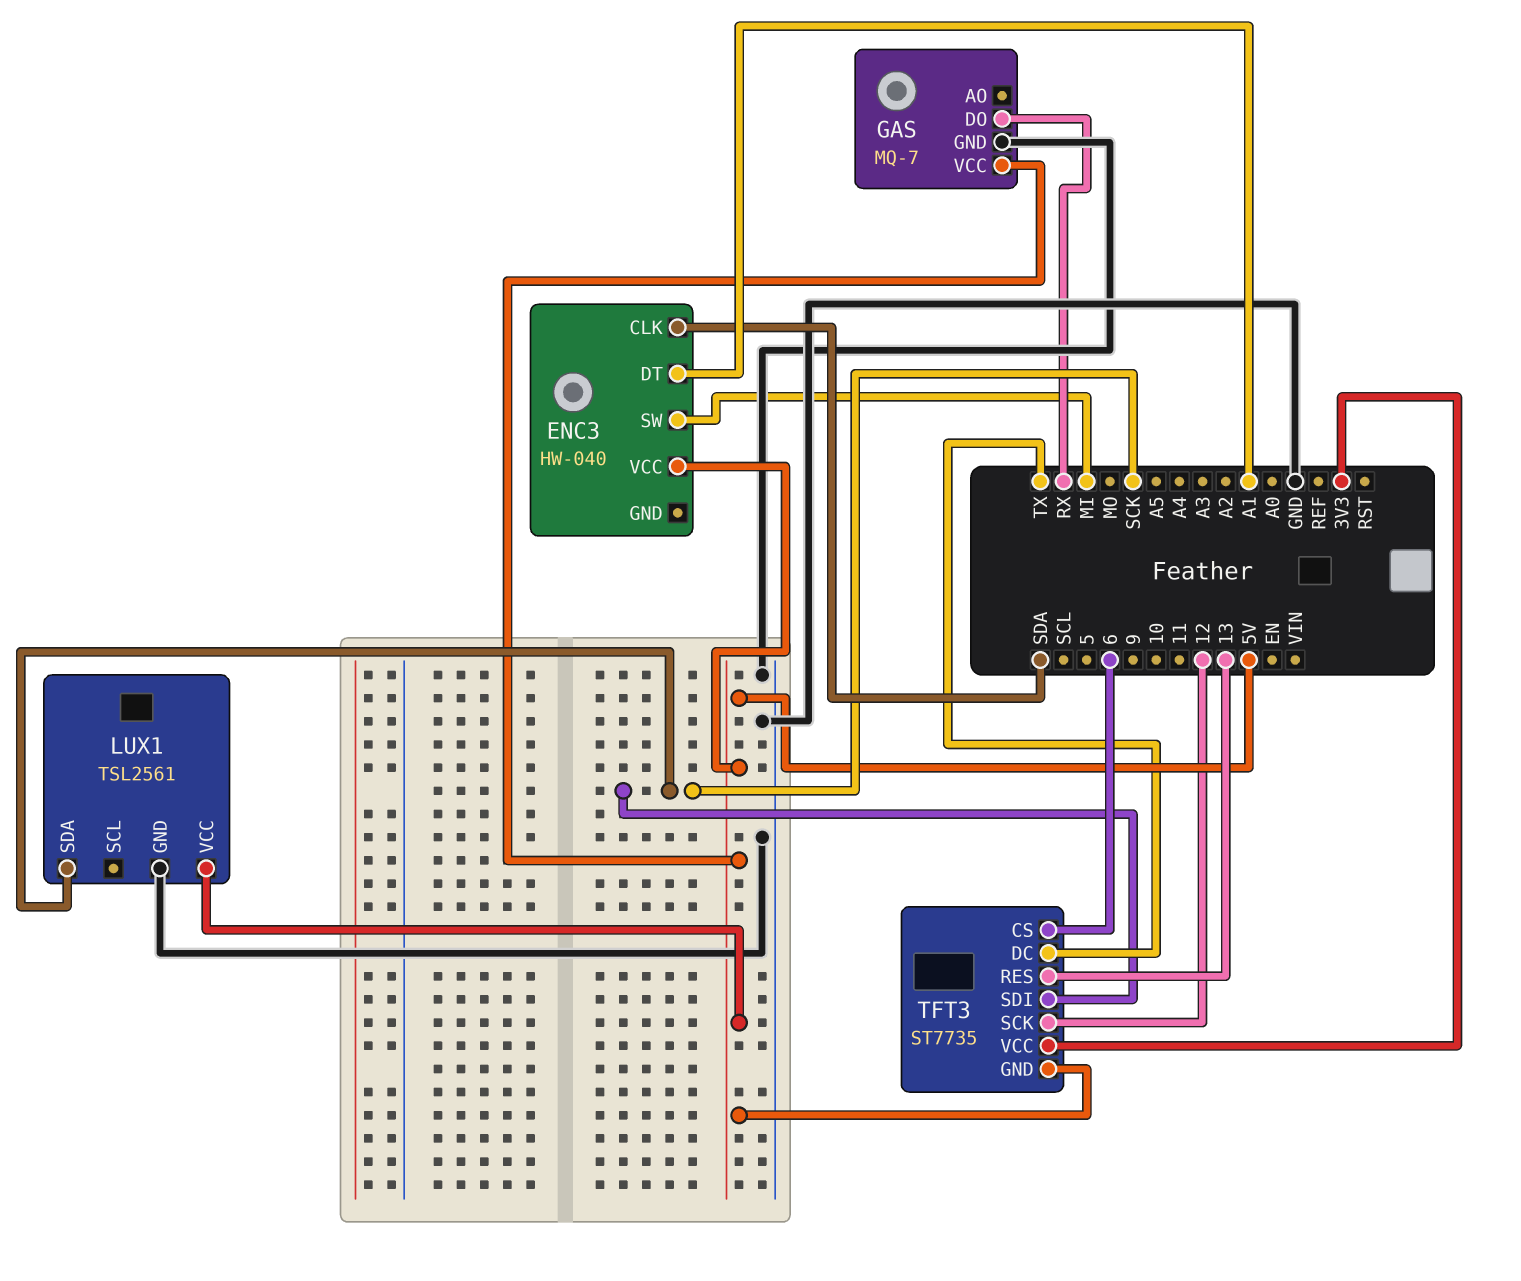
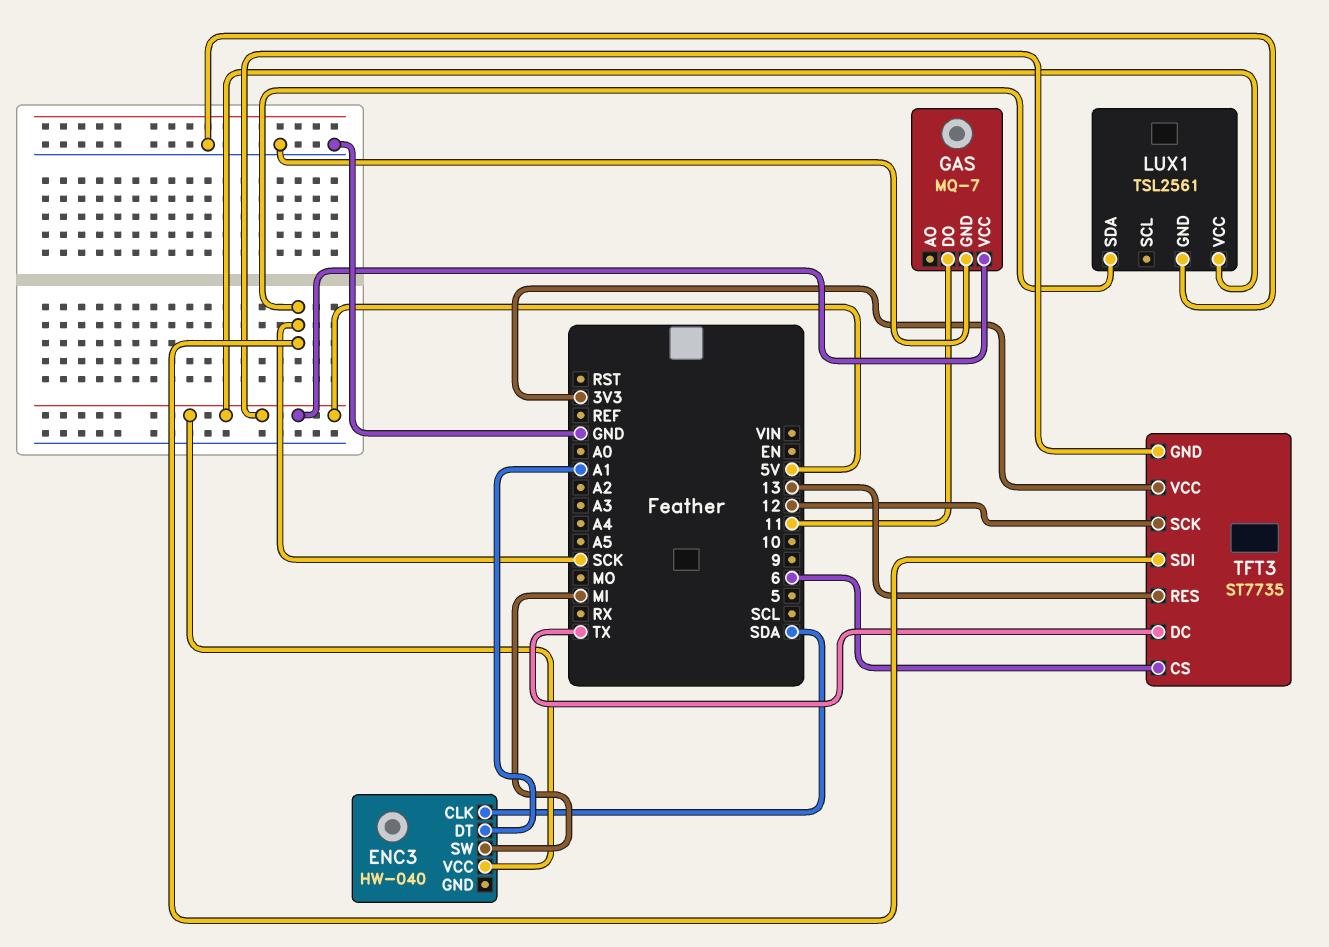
GAS pin DO: RX -> 11

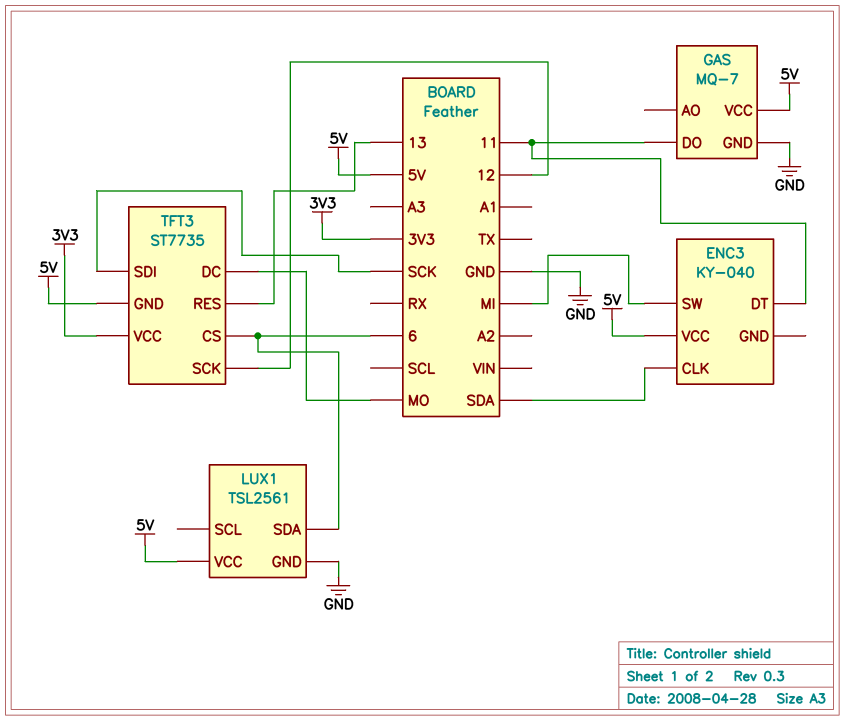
ENC3: HW-040 -> KY-040
ENC3 pin DT: A1 -> 11
LUX1 pin SDA: SCK -> 6
TFT3 pin DC: TX -> MO

